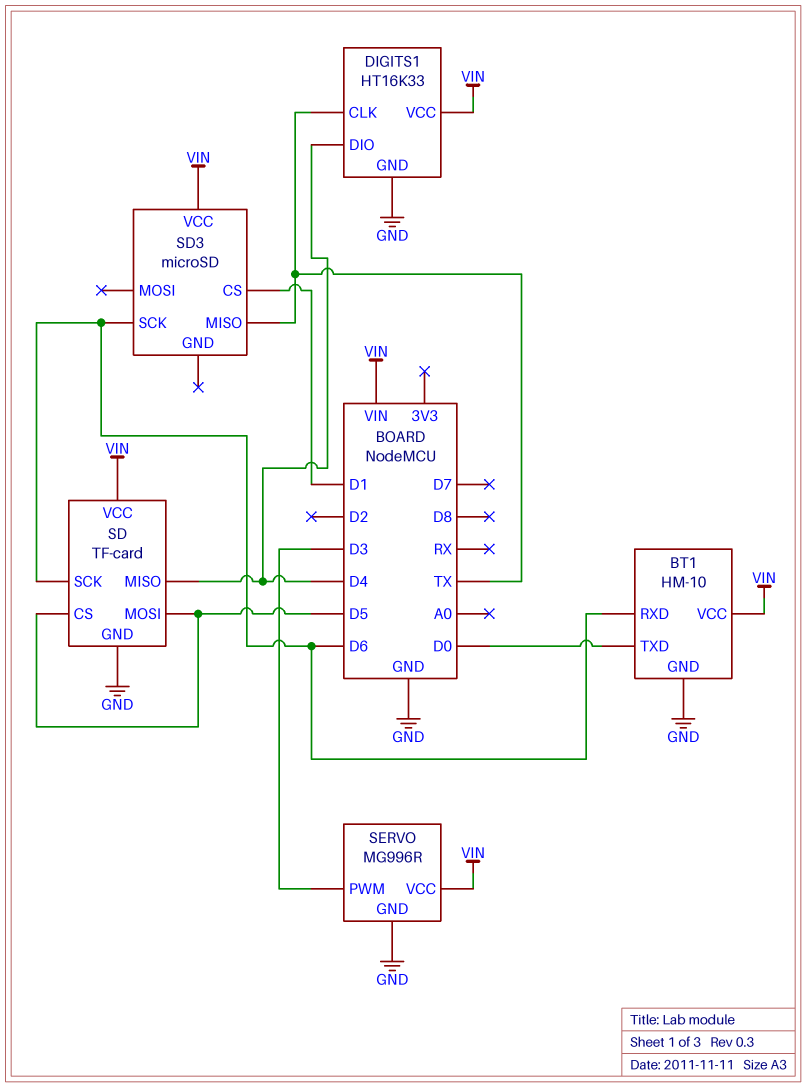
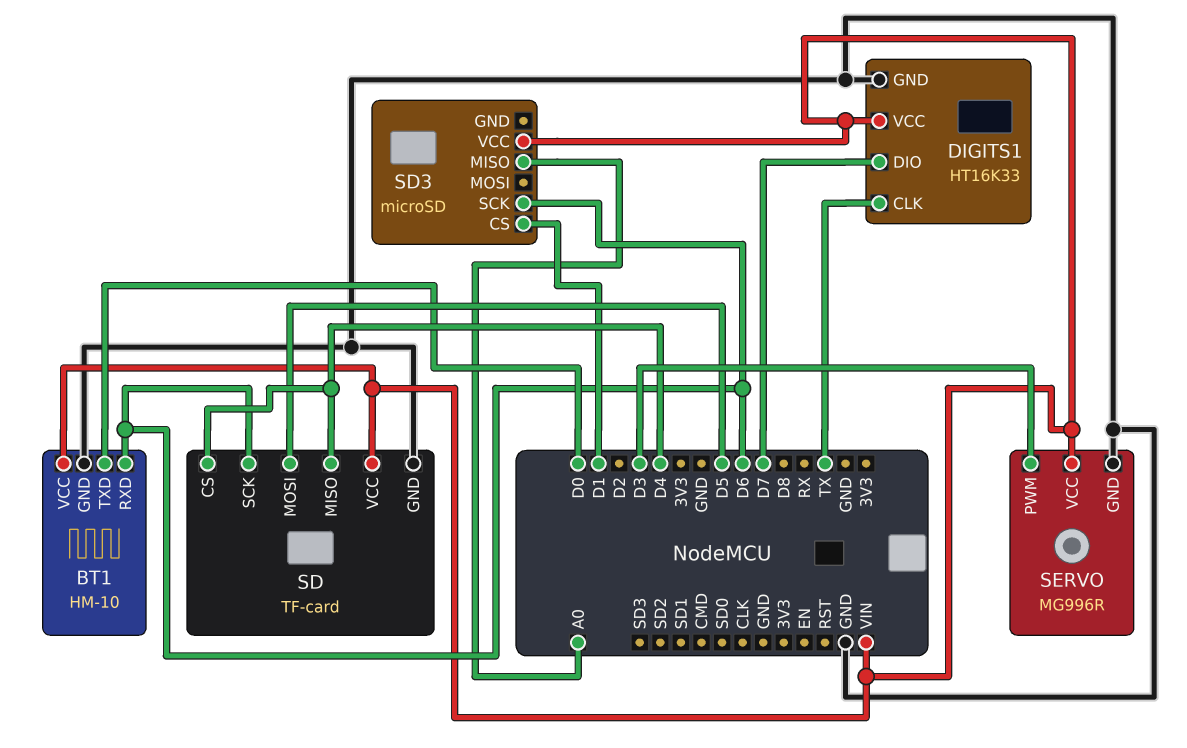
DIGITS1 pin DIO: D4 -> D7
SD pin CS: D5 -> D4
SD3 pin MISO: TX -> A0

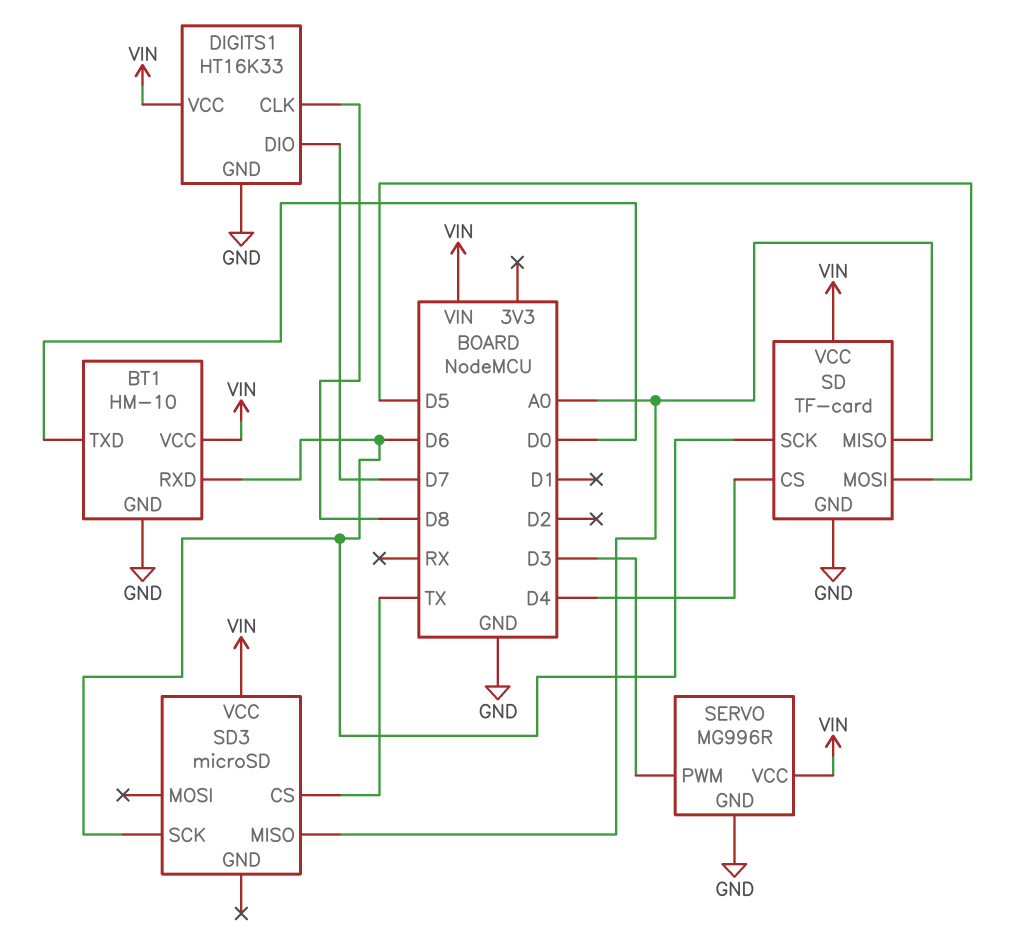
DIGITS1 pin CLK: TX -> D8
SD pin MISO: D4 -> A0
SD3 pin CS: D1 -> TX

